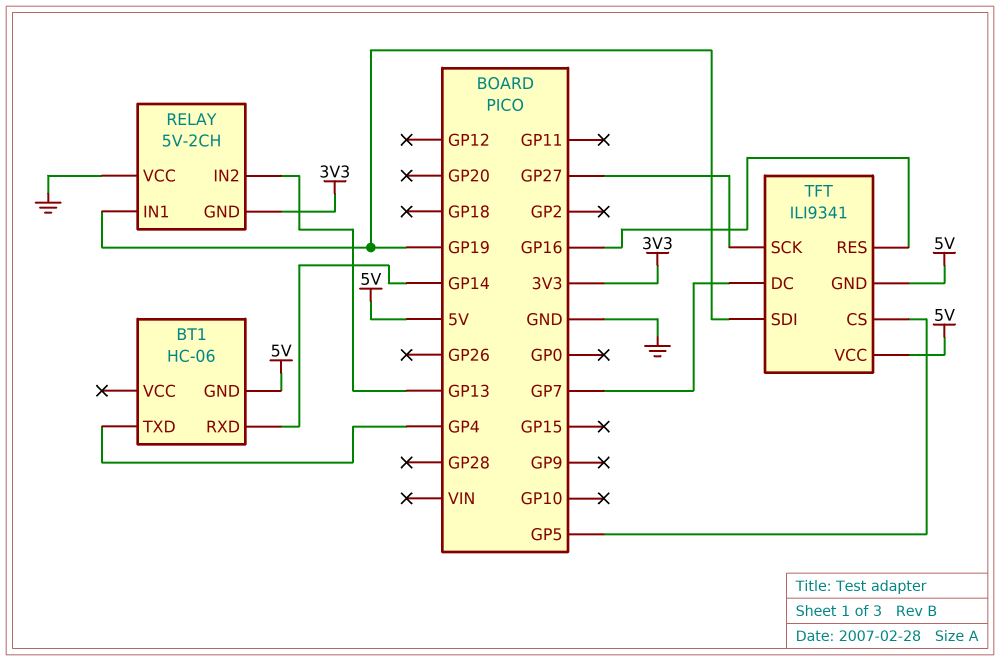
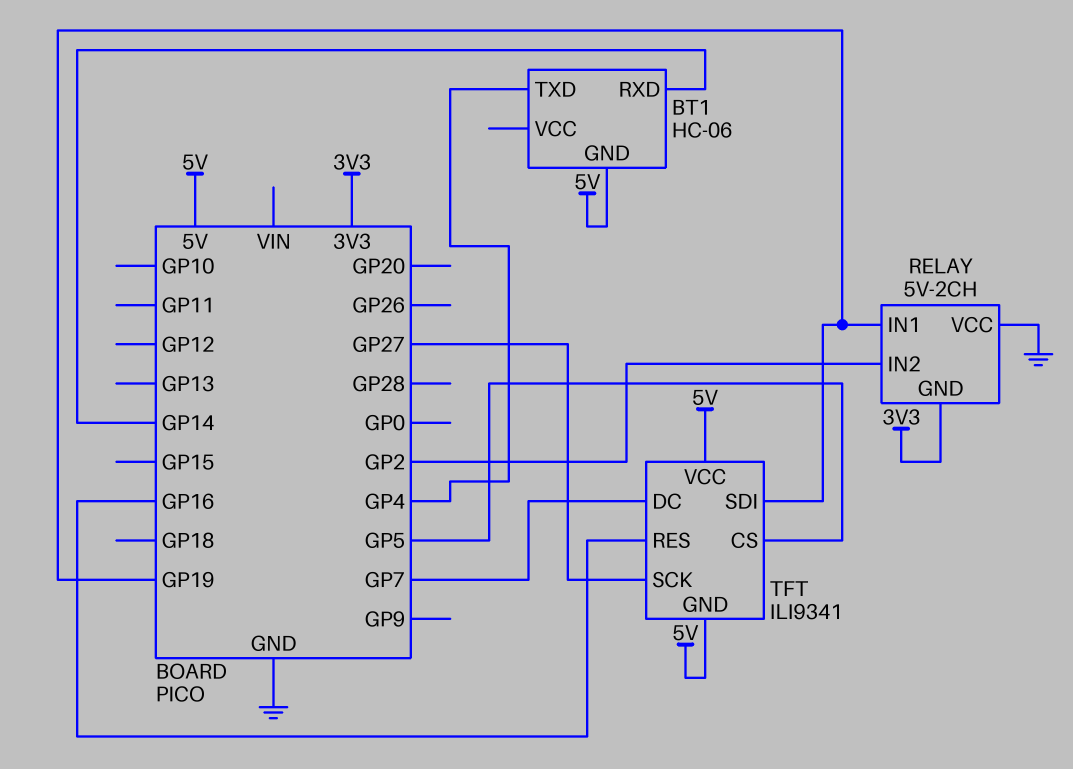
RELAY pin IN2: GP13 -> GP2

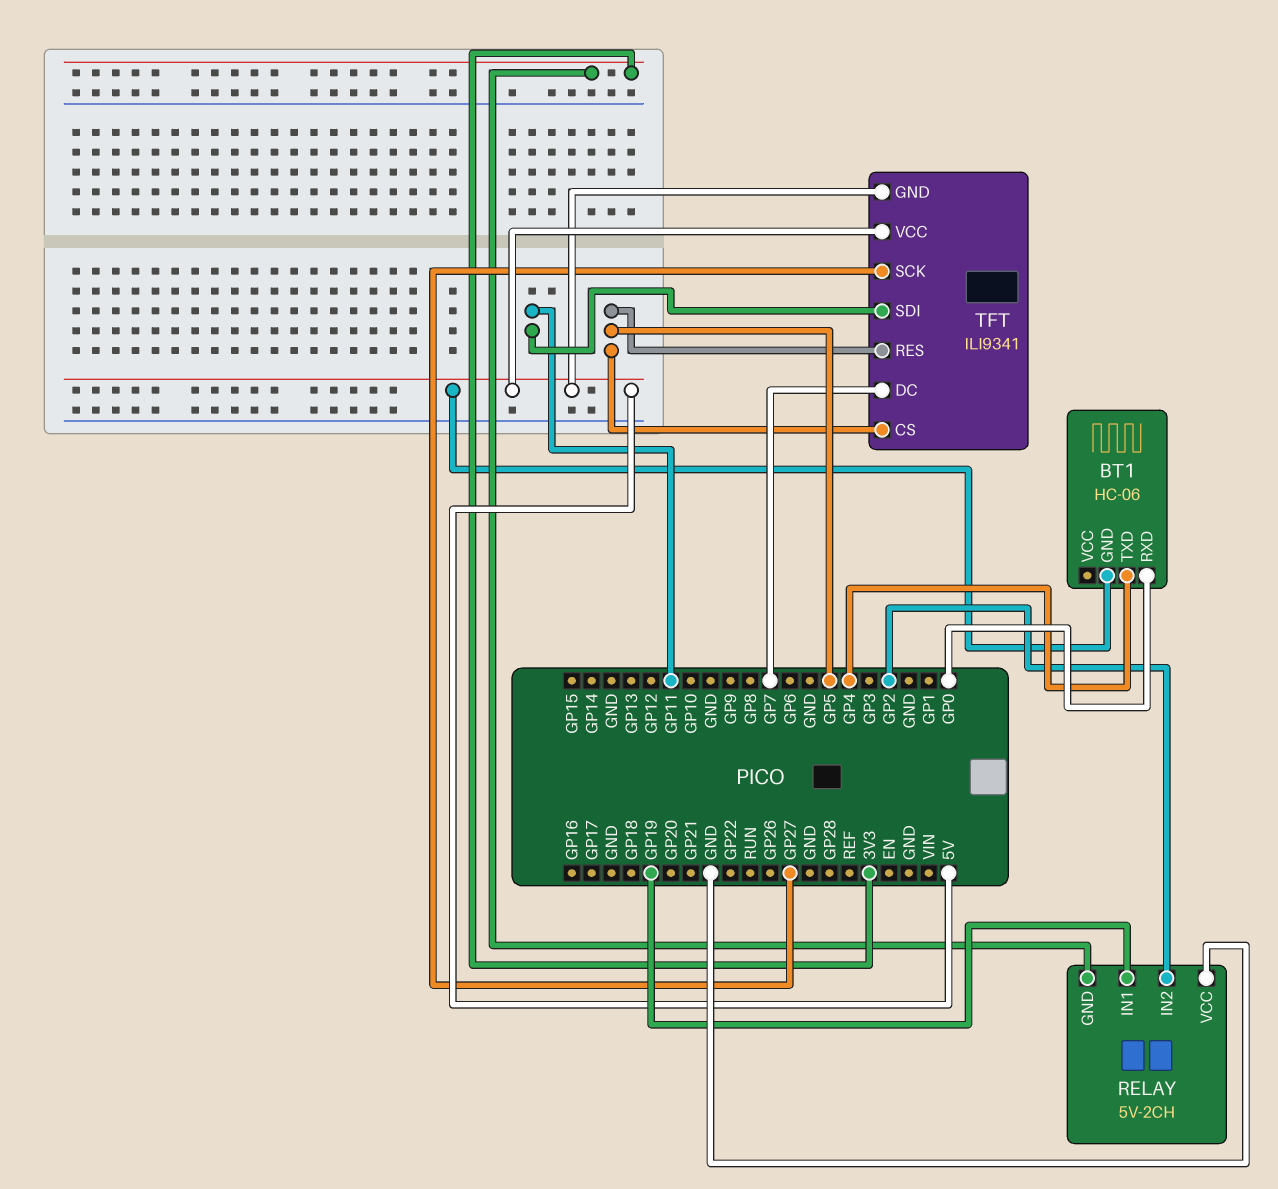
BT1 pin RXD: GP14 -> GP0
TFT pin RES: GP16 -> GP5
TFT pin SDI: GP19 -> GP11

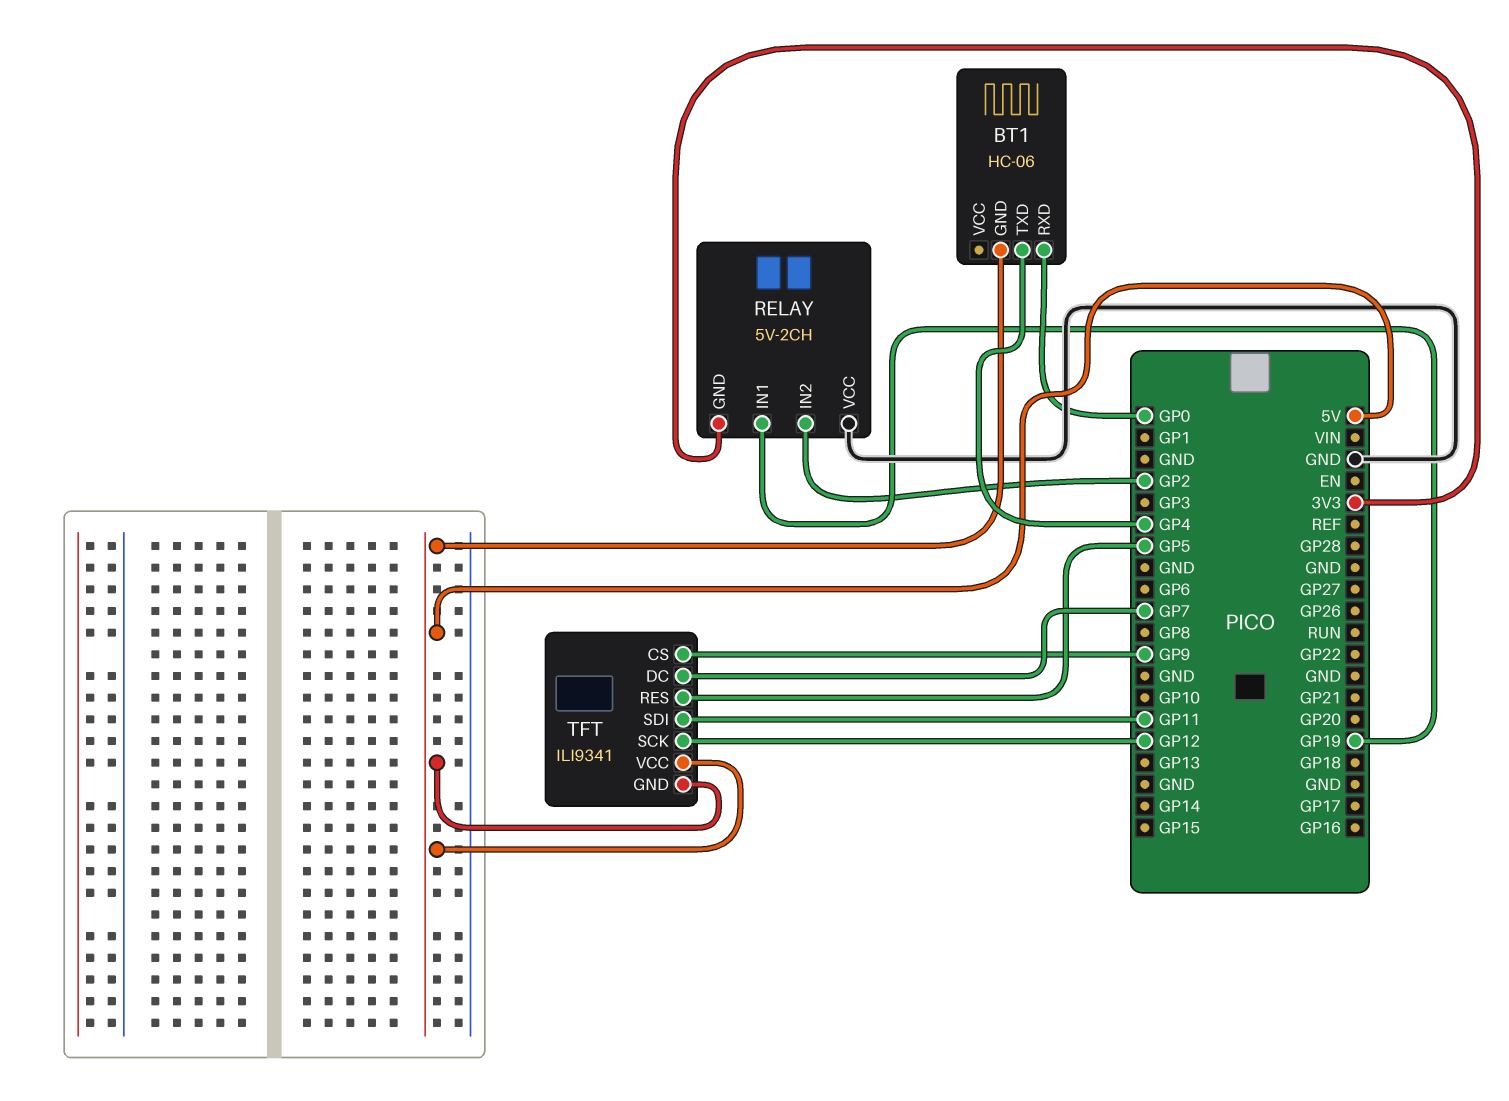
TFT pin CS: GP5 -> GP9
TFT pin SCK: GP27 -> GP12

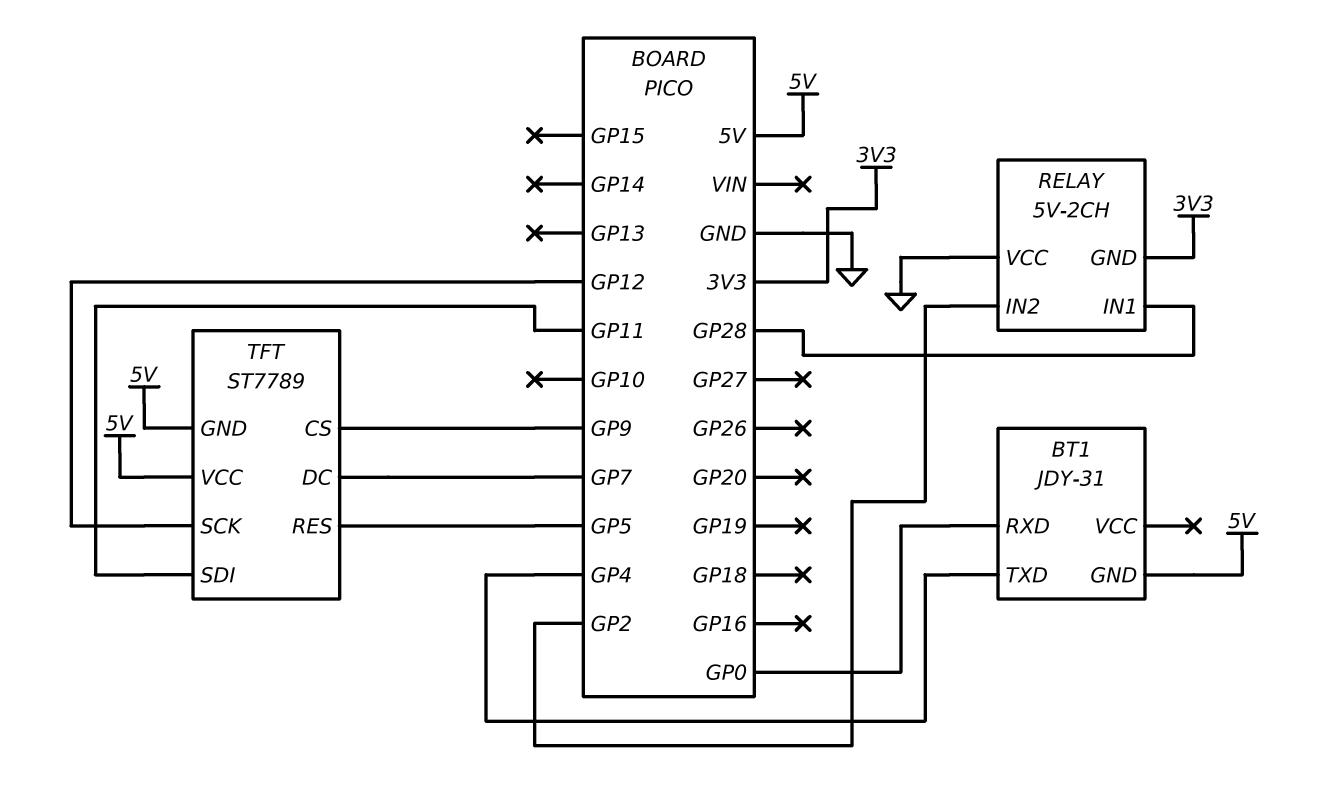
BT1: HC-06 -> JDY-31
RELAY pin IN1: GP19 -> GP28
TFT: ILI9341 -> ST7789

